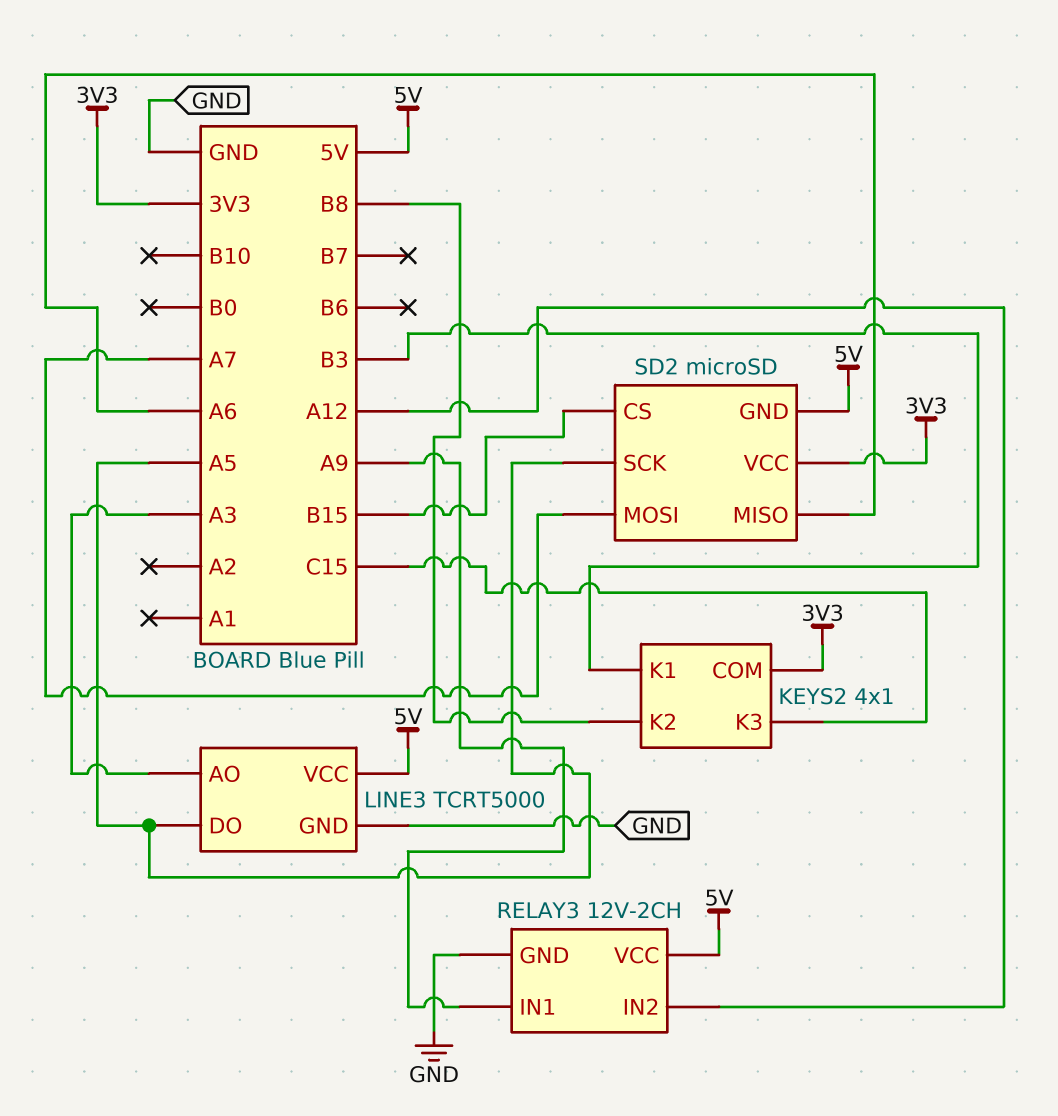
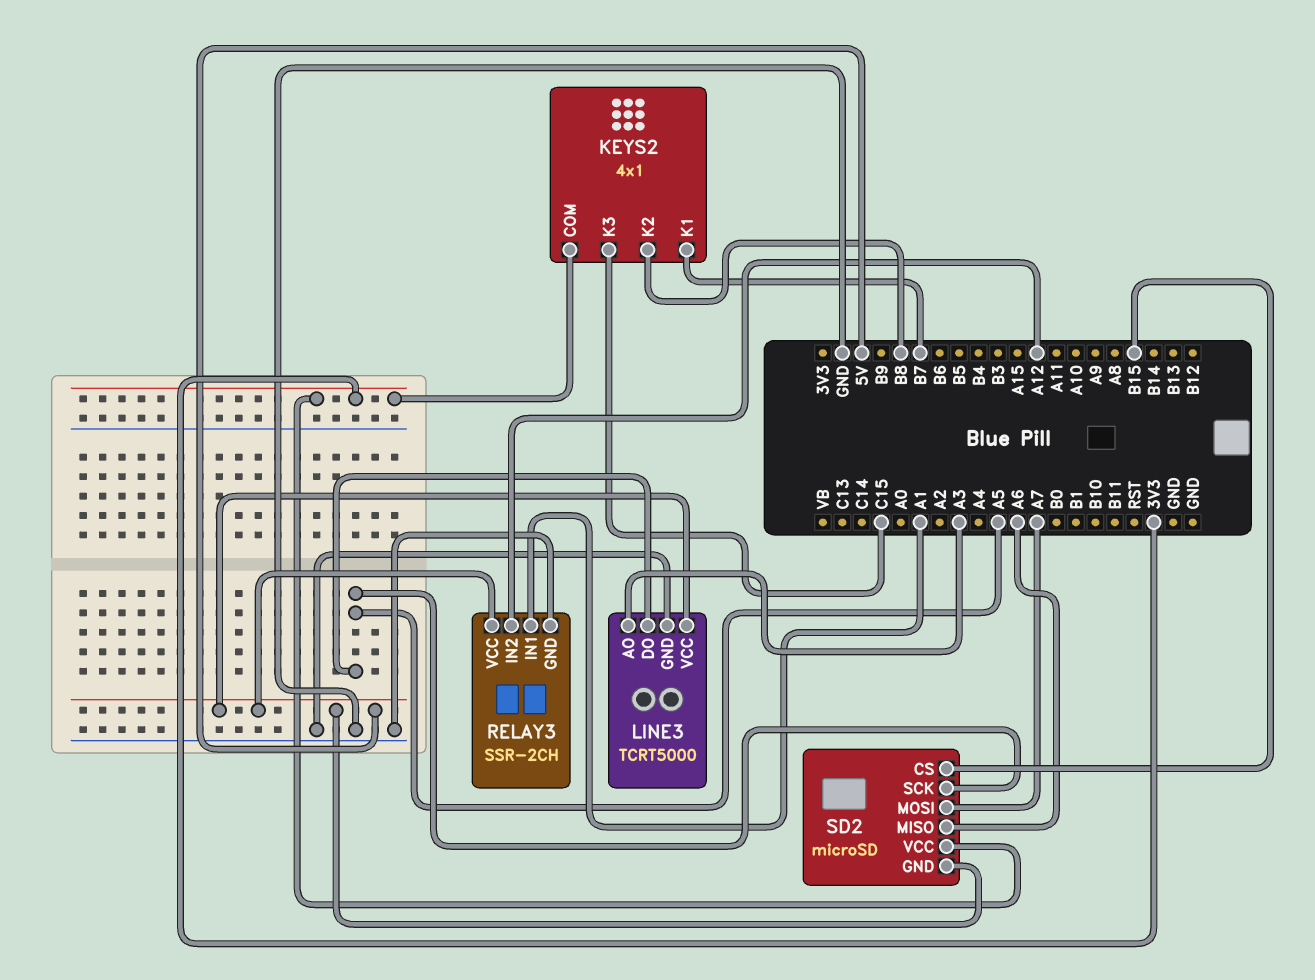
KEYS2 pin K1: B3 -> B7
RELAY3: 12V-2CH -> SSR-2CH
RELAY3 pin IN1: A9 -> A1

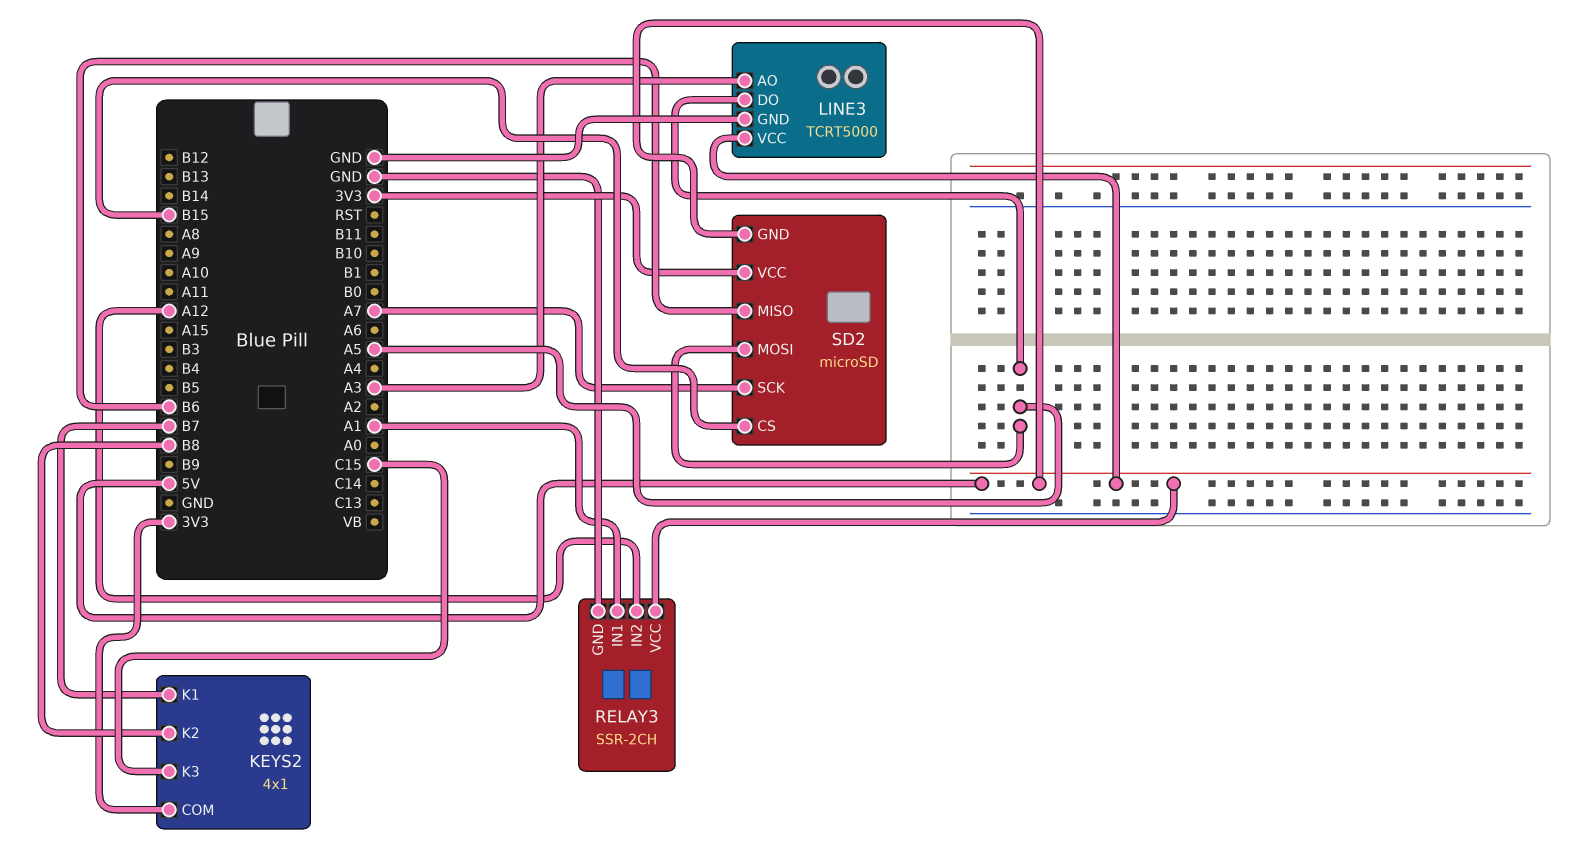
SD2 pin MISO: A6 -> B6
SD2 pin MOSI: A7 -> A5
SD2 pin SCK: A5 -> A7

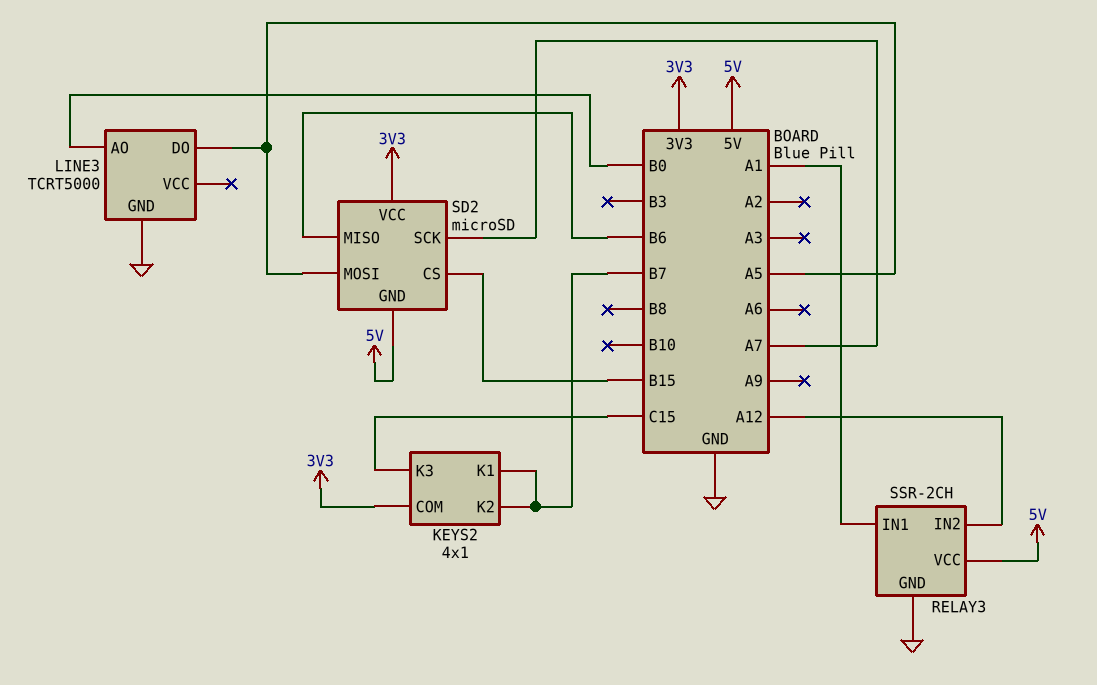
KEYS2 pin K2: B8 -> B7
LINE3 pin AO: A3 -> B0
LINE3 pin VCC: 5V -> none

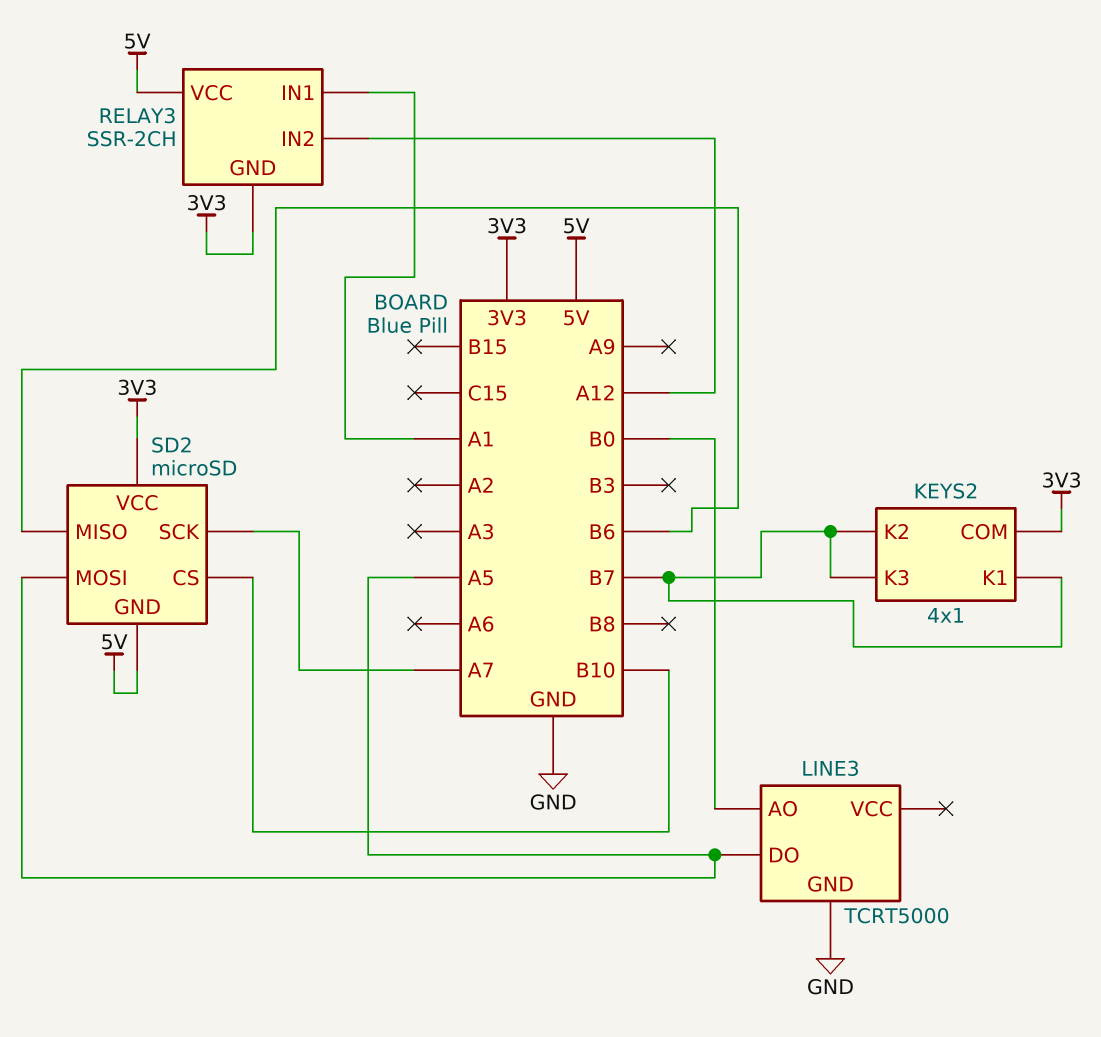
KEYS2 pin K3: C15 -> B7
RELAY3 pin GND: GND -> 3V3
SD2 pin CS: B15 -> B10

